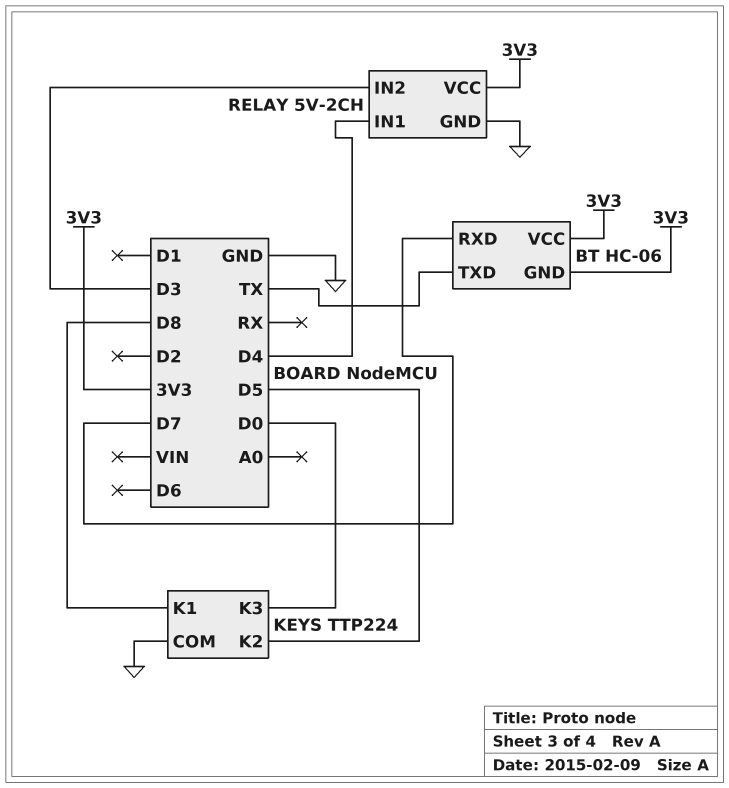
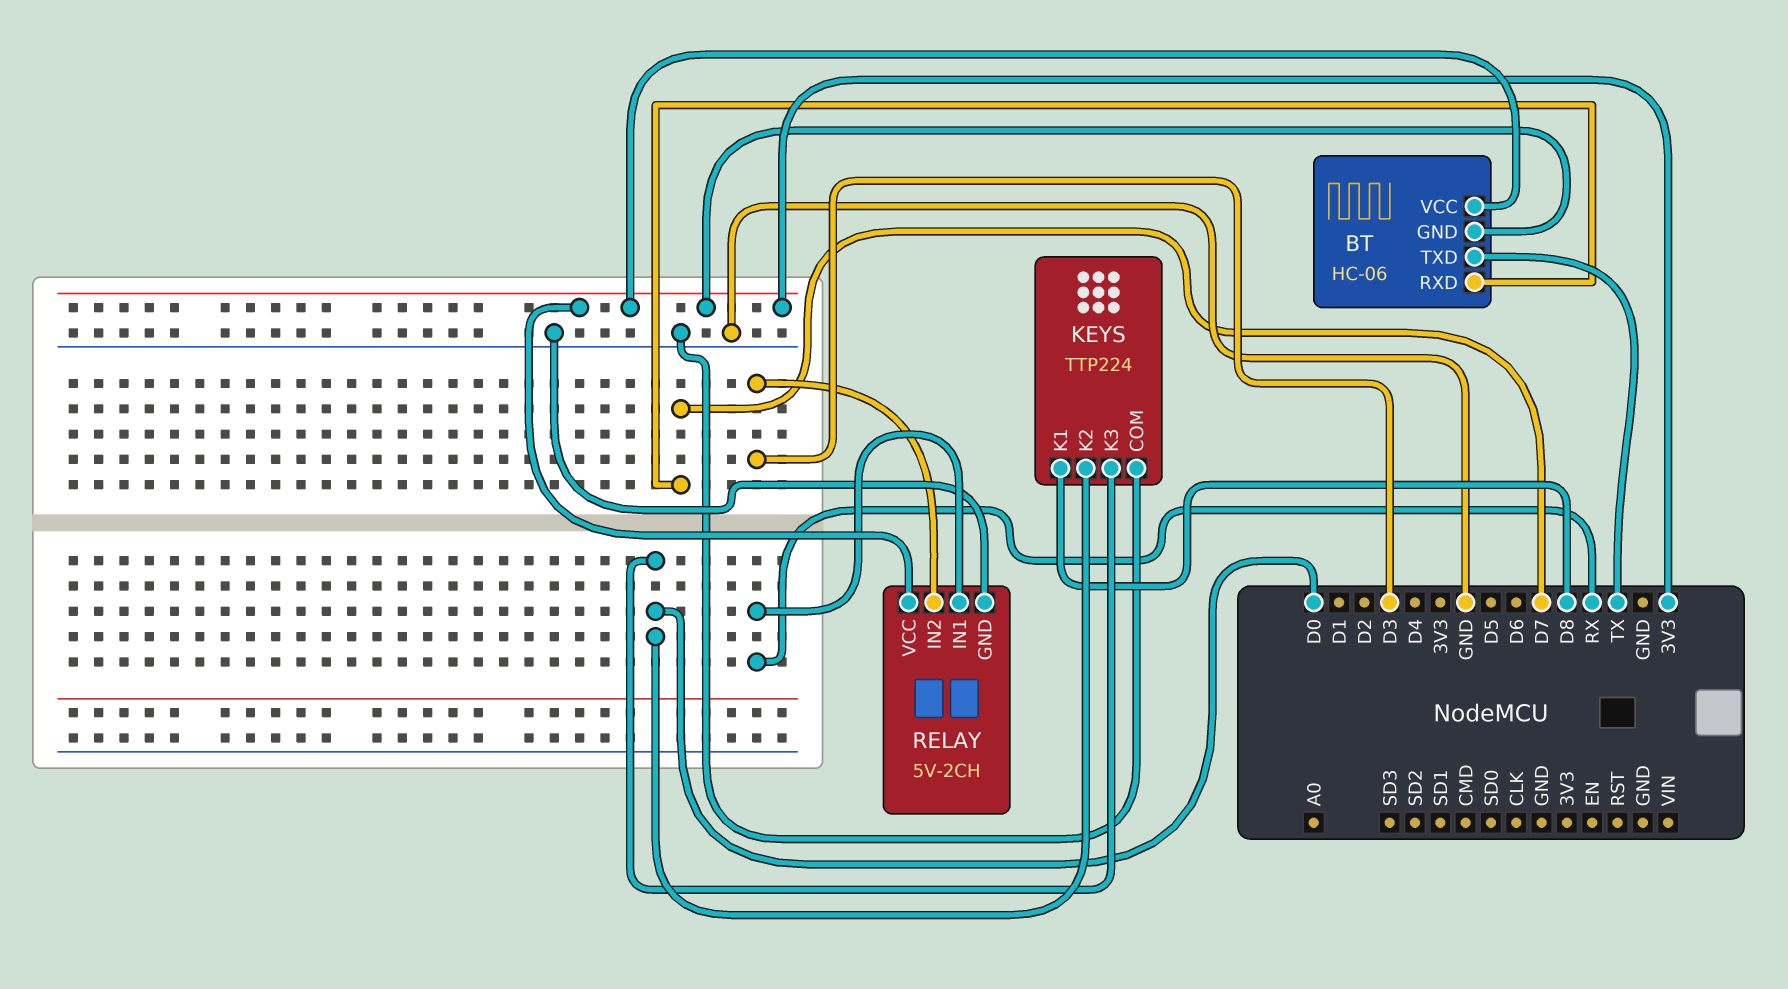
KEYS pin K2: D5 -> D0
RELAY pin IN1: D4 -> RX

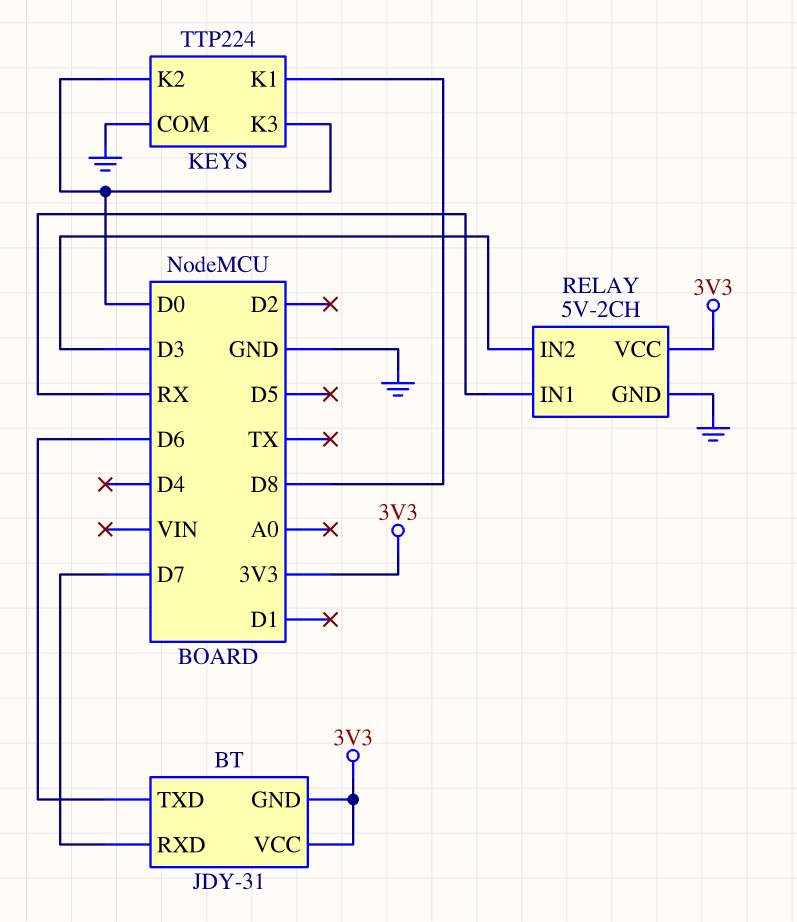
BT: HC-06 -> JDY-31
BT pin TXD: TX -> D6

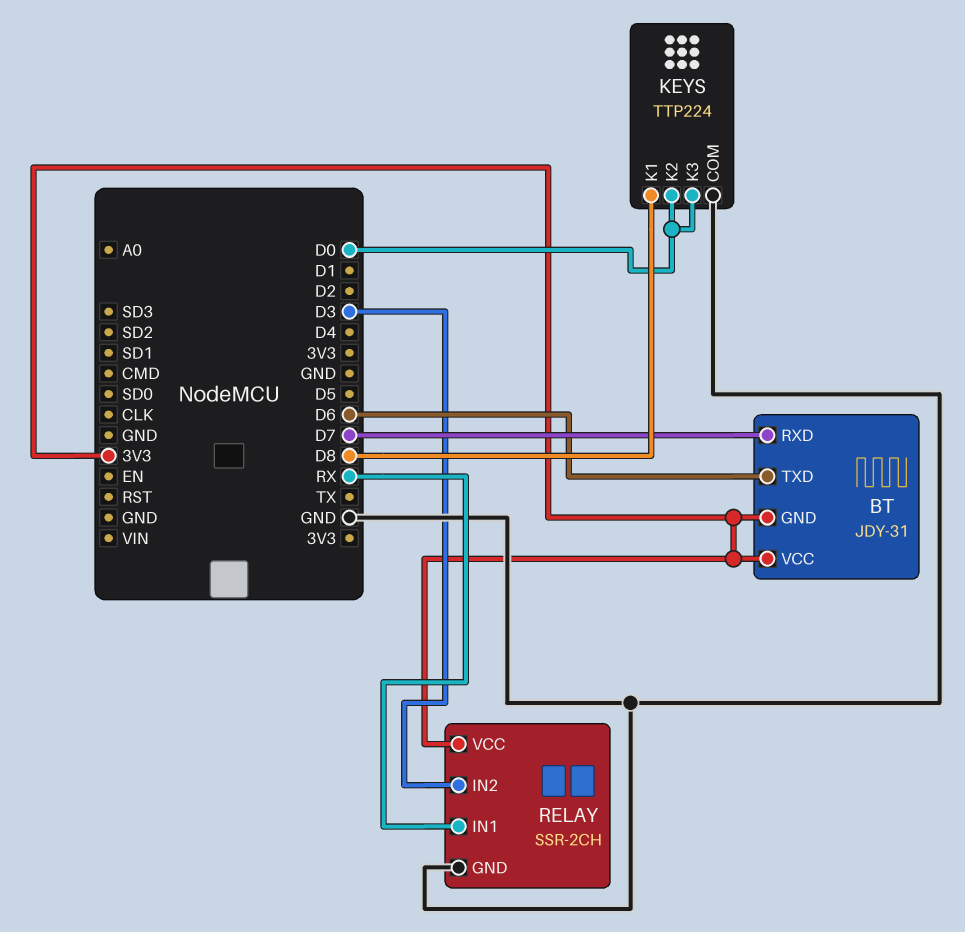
RELAY: 5V-2CH -> SSR-2CH

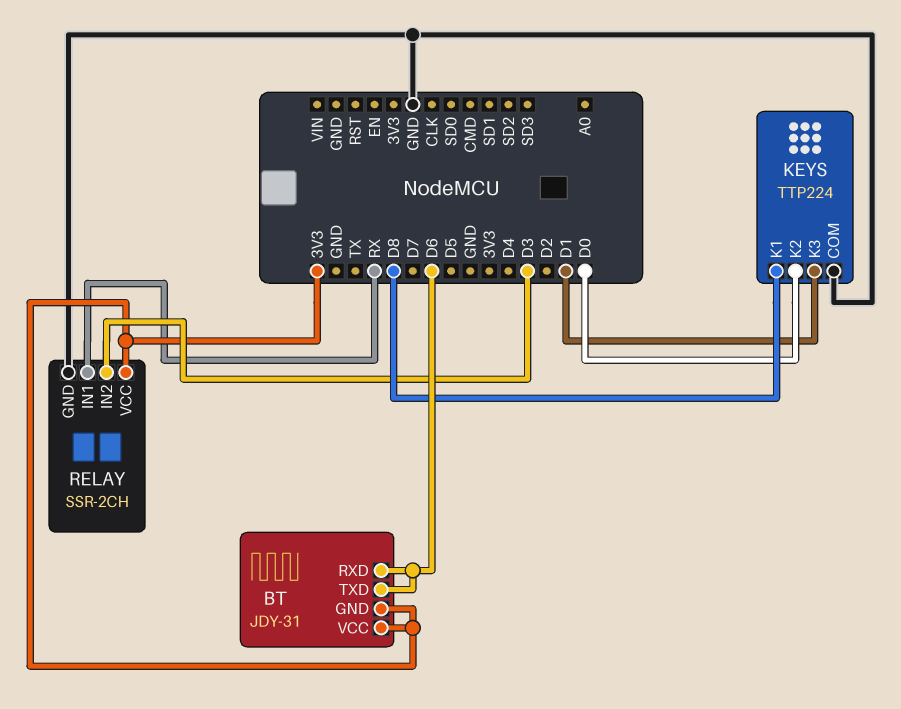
BT pin RXD: D7 -> D6
KEYS pin K3: D0 -> D1

